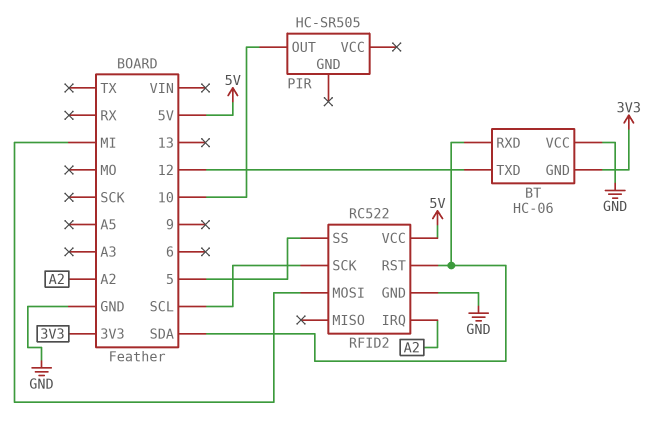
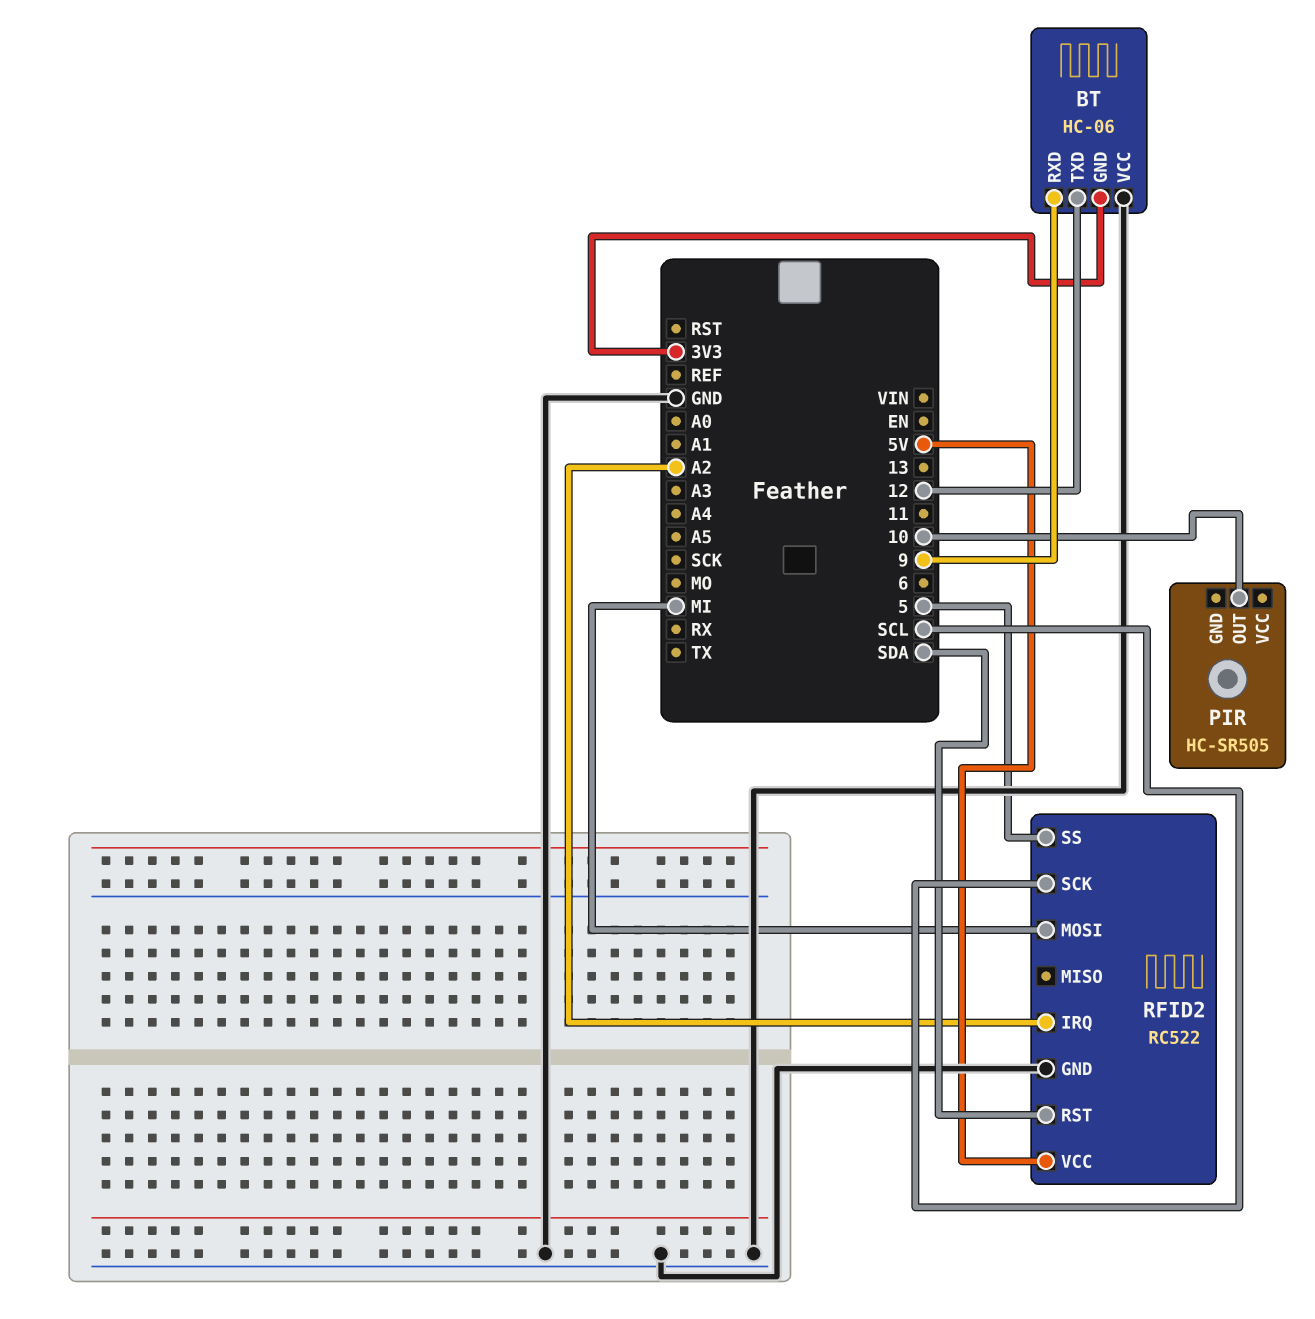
BT pin RXD: SDA -> 9

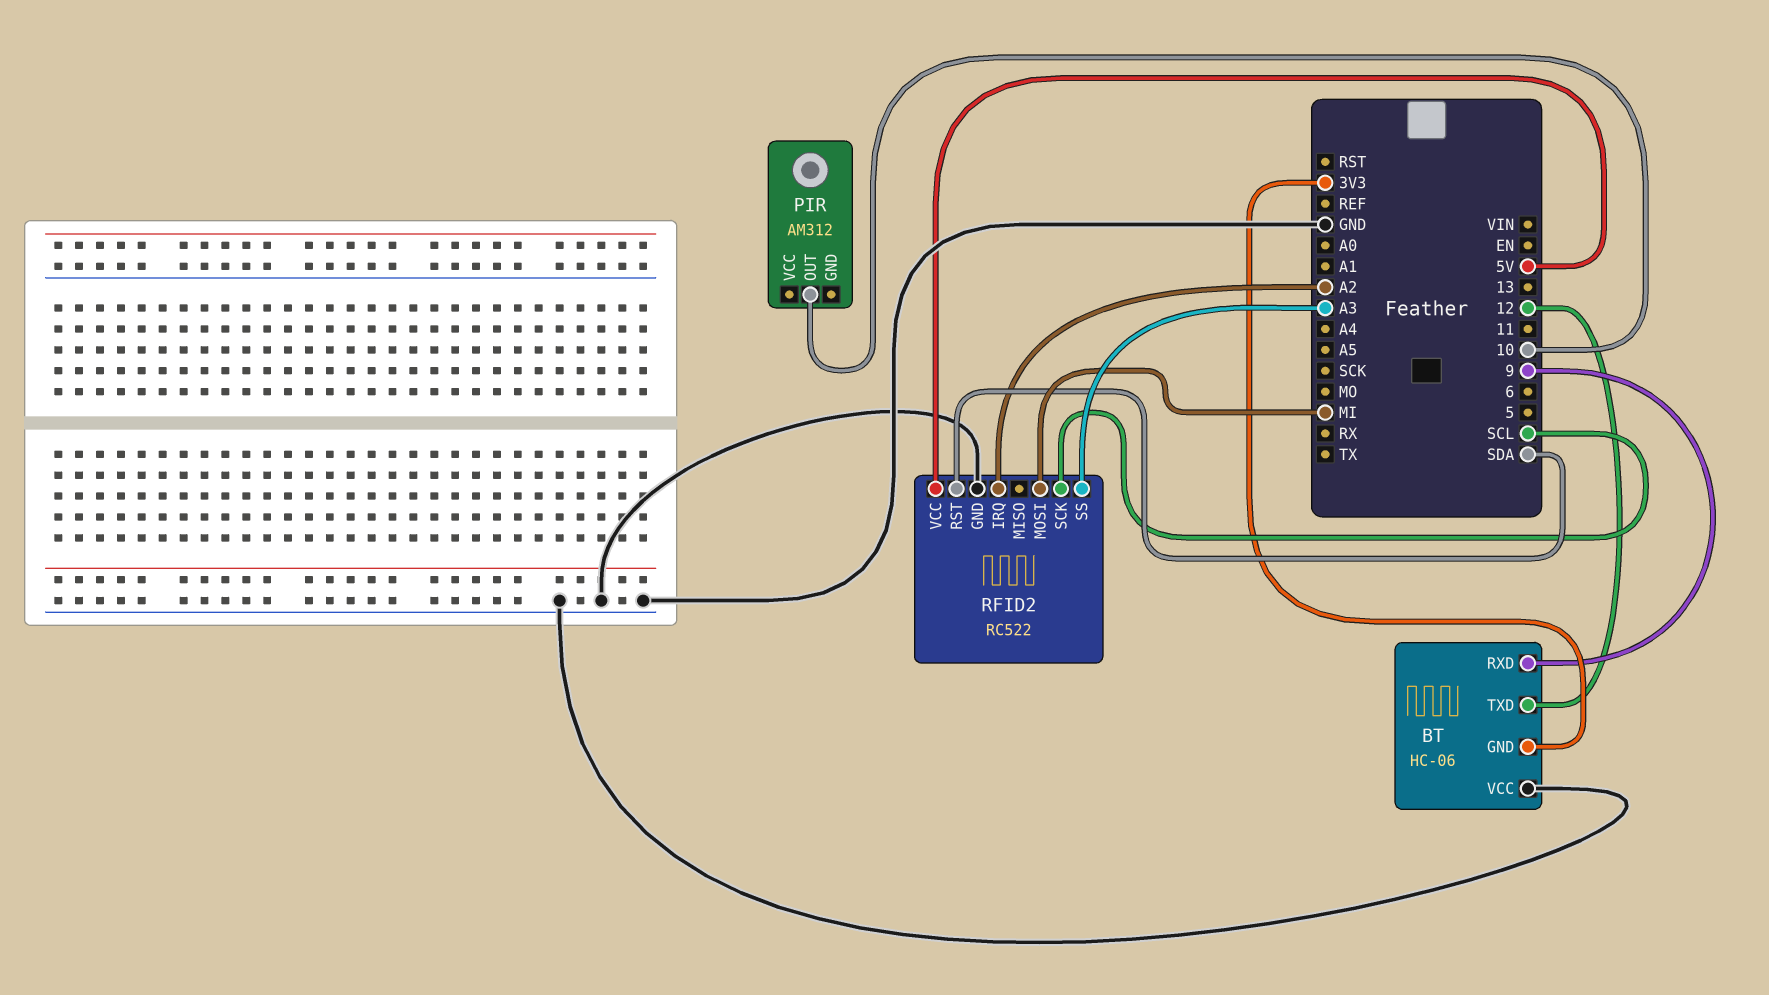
PIR: HC-SR505 -> AM312
RFID2 pin SS: 5 -> A3

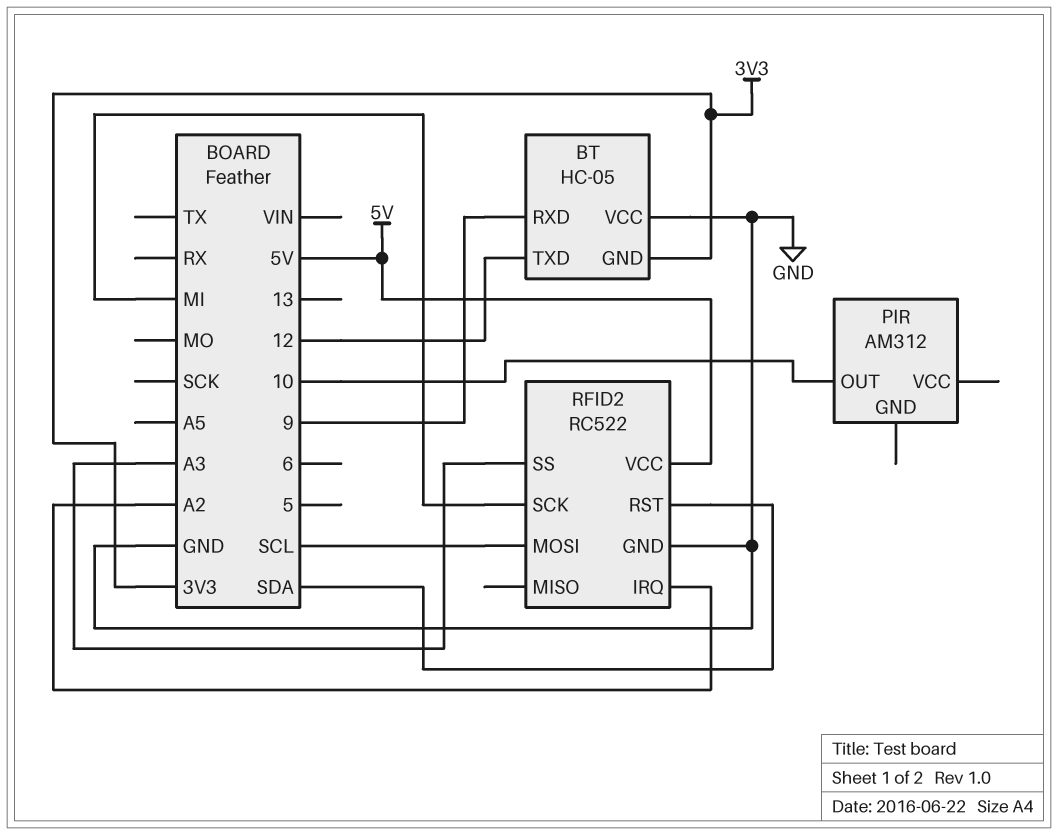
BT: HC-06 -> HC-05
RFID2 pin MOSI: MI -> SCL
RFID2 pin SCK: SCL -> MI

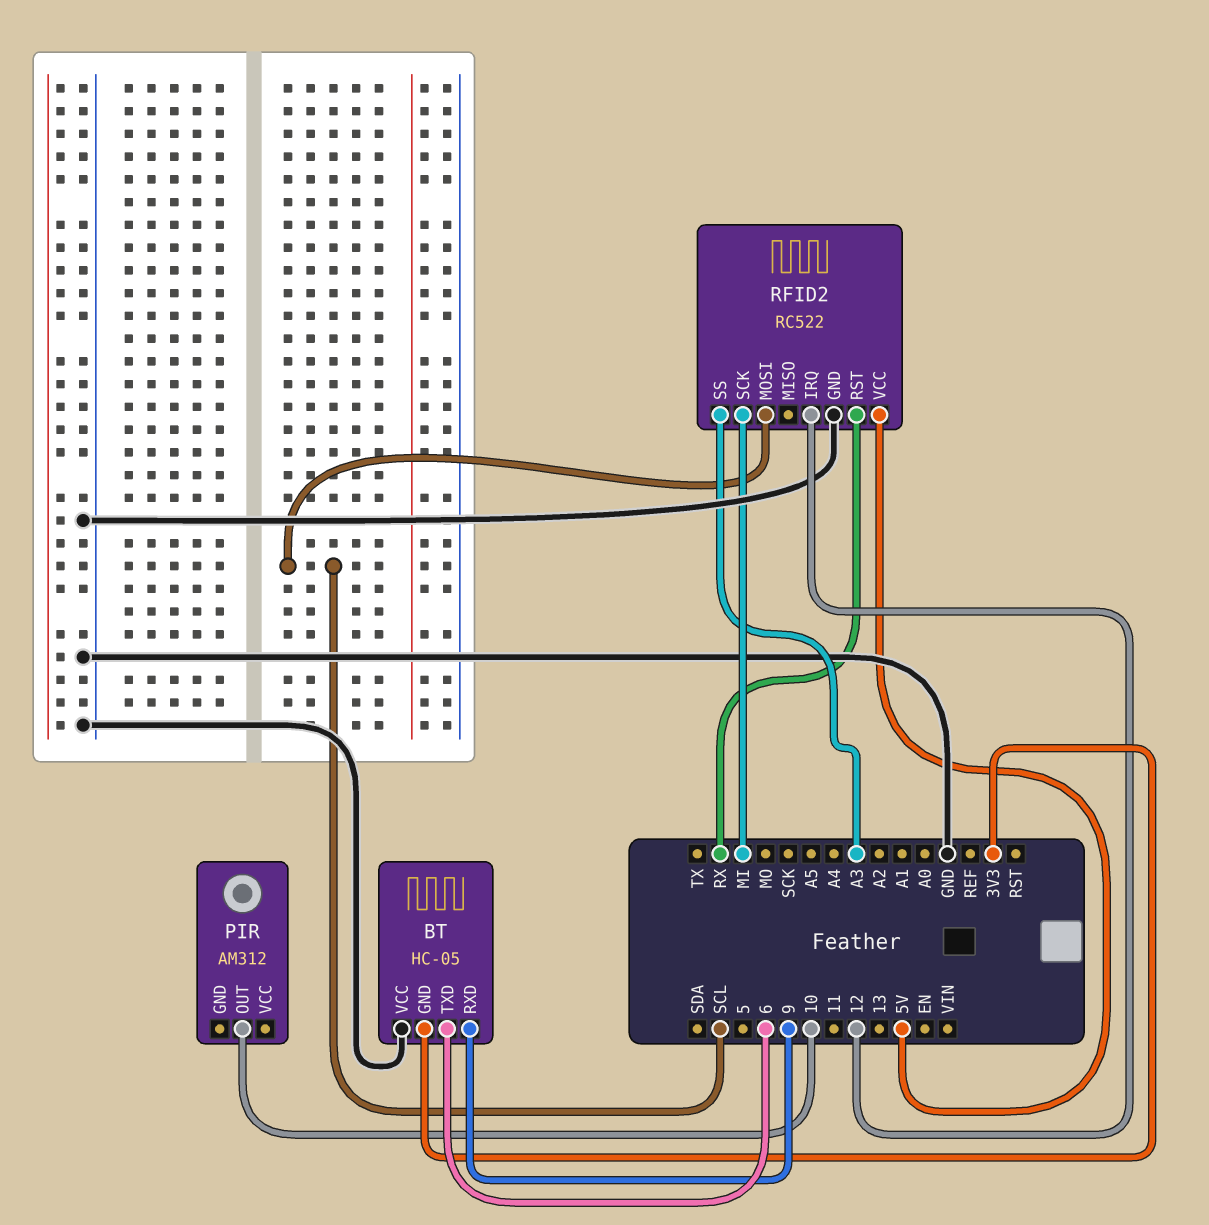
BT pin TXD: 12 -> 6
RFID2 pin IRQ: A2 -> 12
RFID2 pin RST: SDA -> RX

